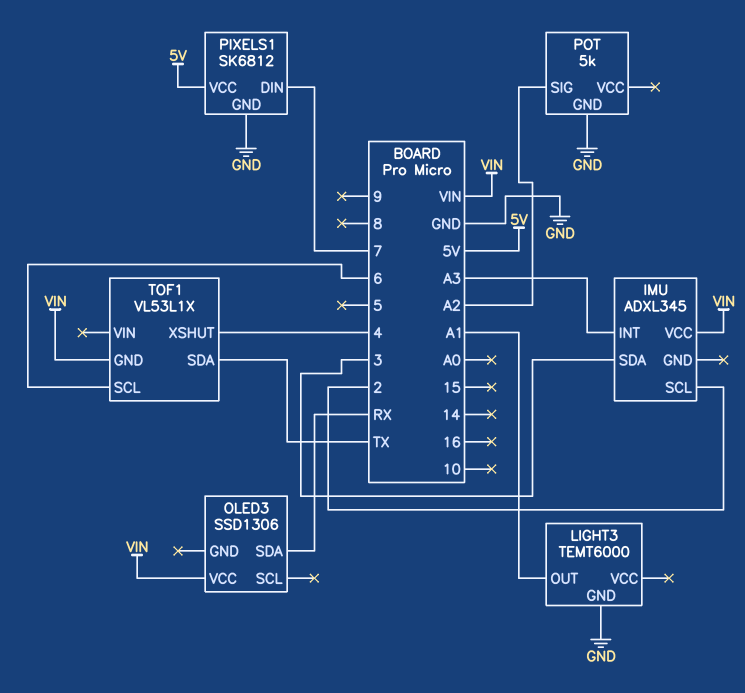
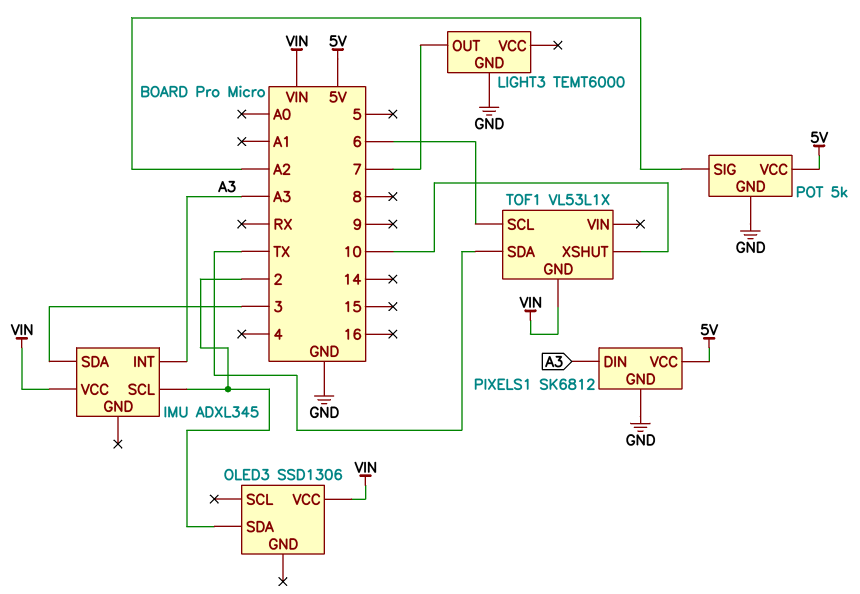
LIGHT3 pin OUT: A1 -> 7
OLED3 pin SDA: RX -> 2
PIXELS1 pin DIN: 7 -> A3
POT pin VCC: none -> 5V
TOF1 pin XSHUT: 4 -> 10

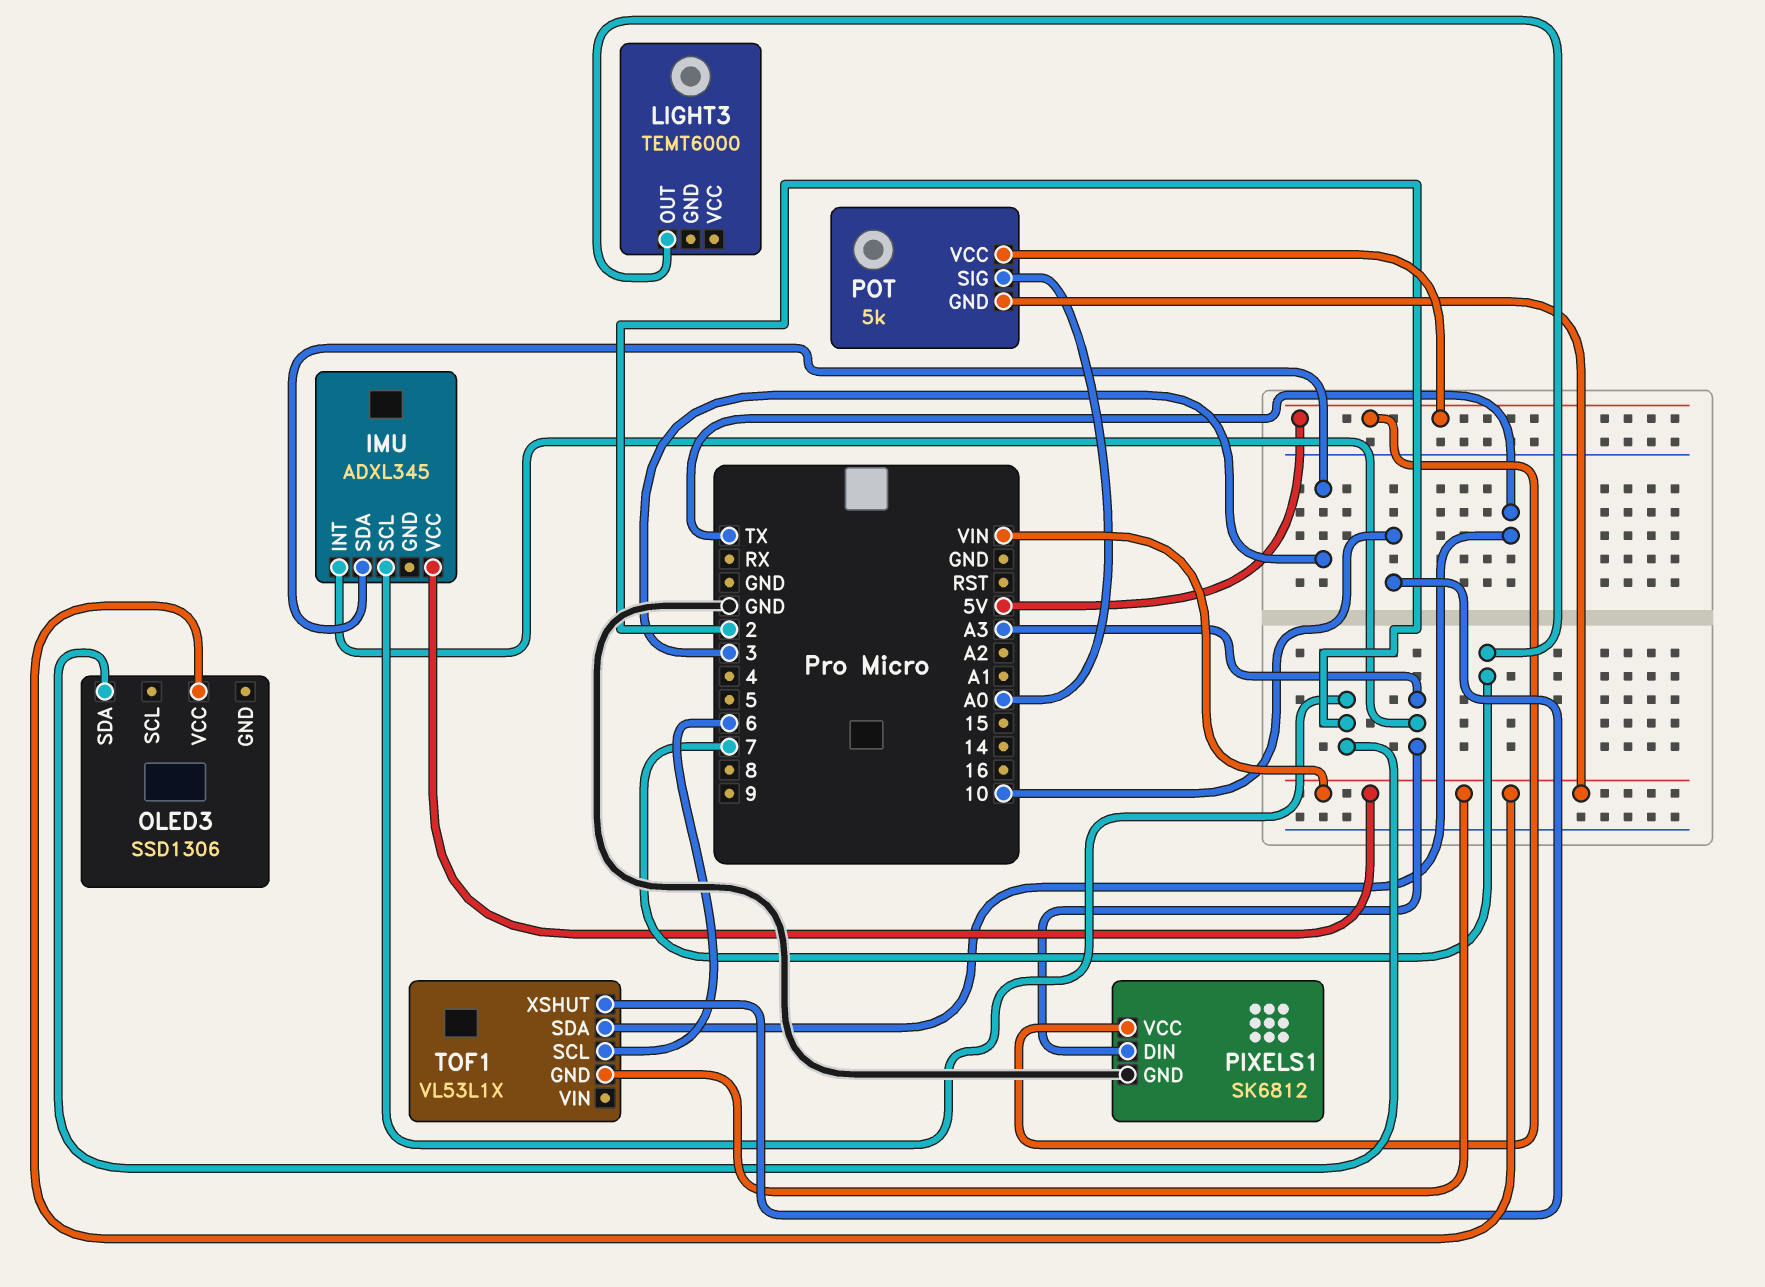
LIGHT3 pin GND: GND -> none
POT pin GND: GND -> VIN
POT pin SIG: A2 -> A0

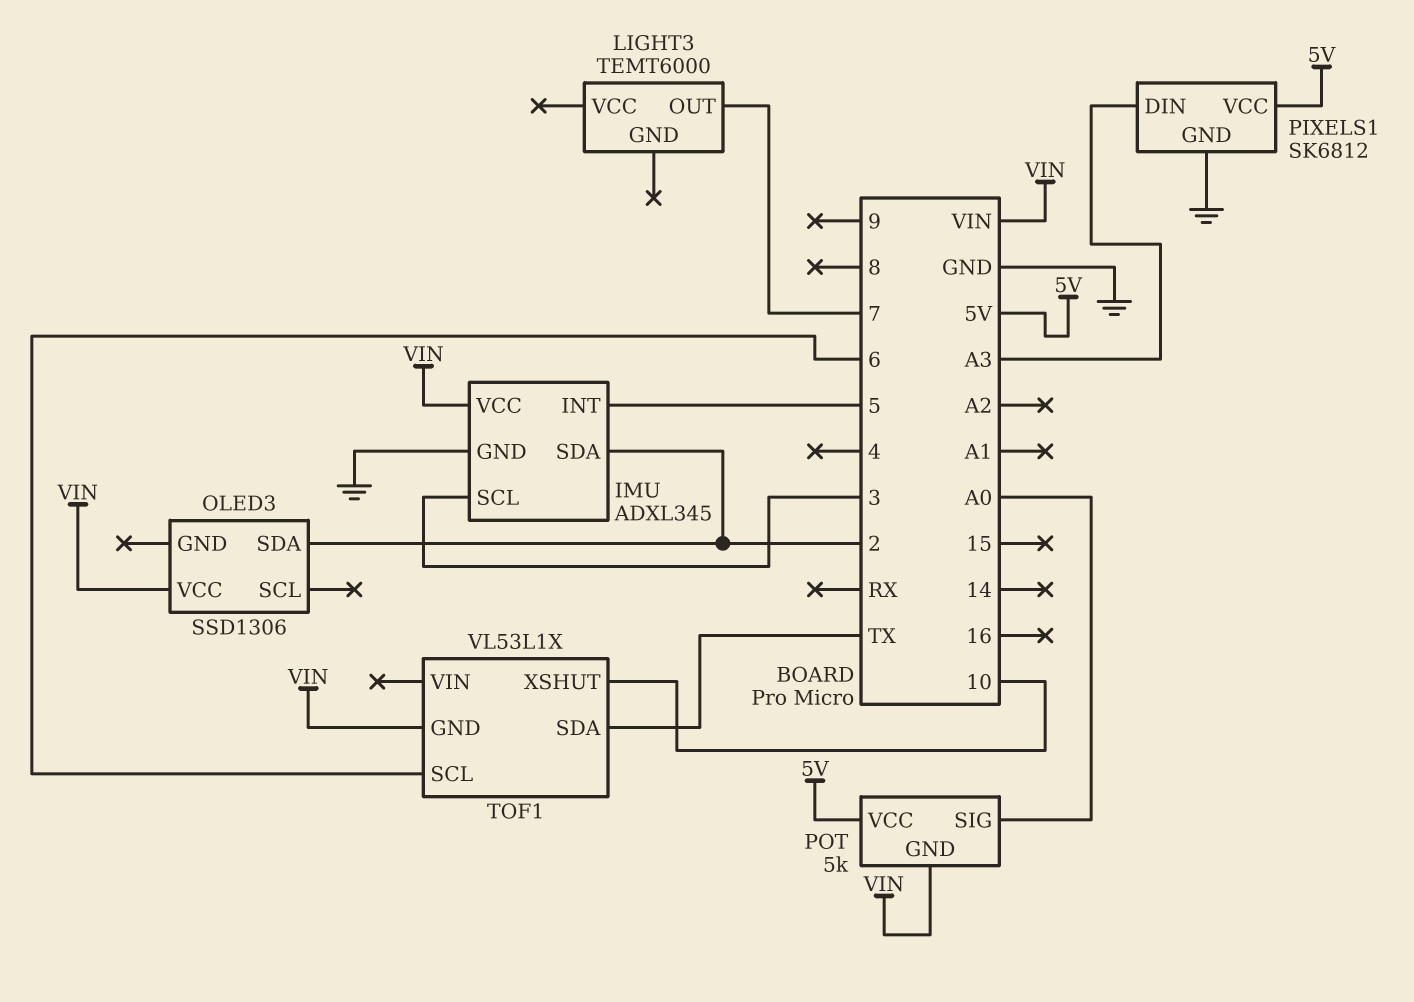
IMU pin GND: none -> GND
IMU pin INT: A3 -> 5
IMU pin SCL: 2 -> 3
IMU pin SDA: 3 -> 2

